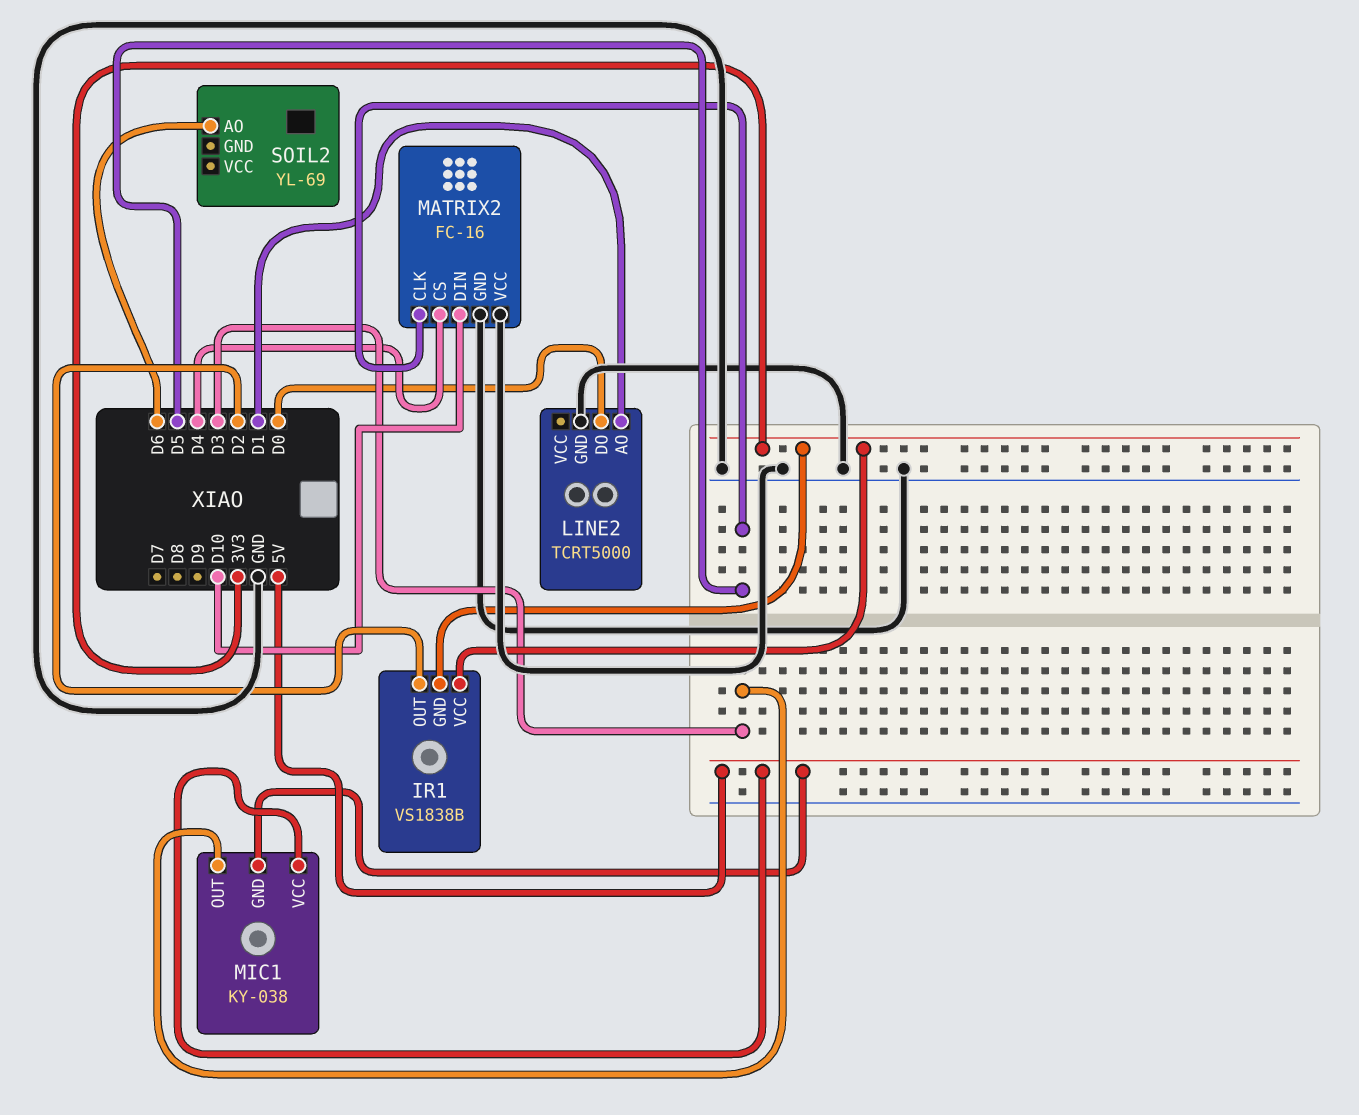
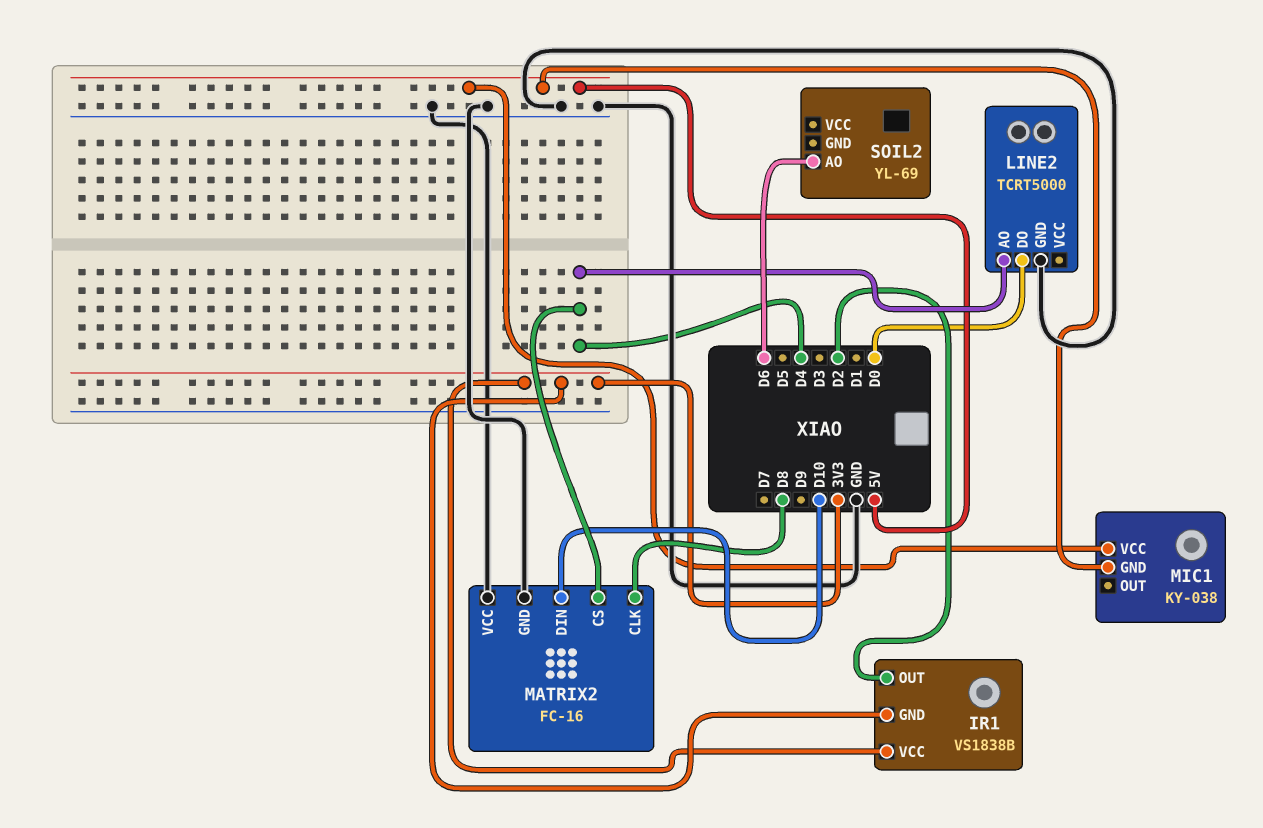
LINE2 pin AO: D1 -> D4
MATRIX2 pin CLK: D5 -> D8
MIC1 pin OUT: D3 -> none

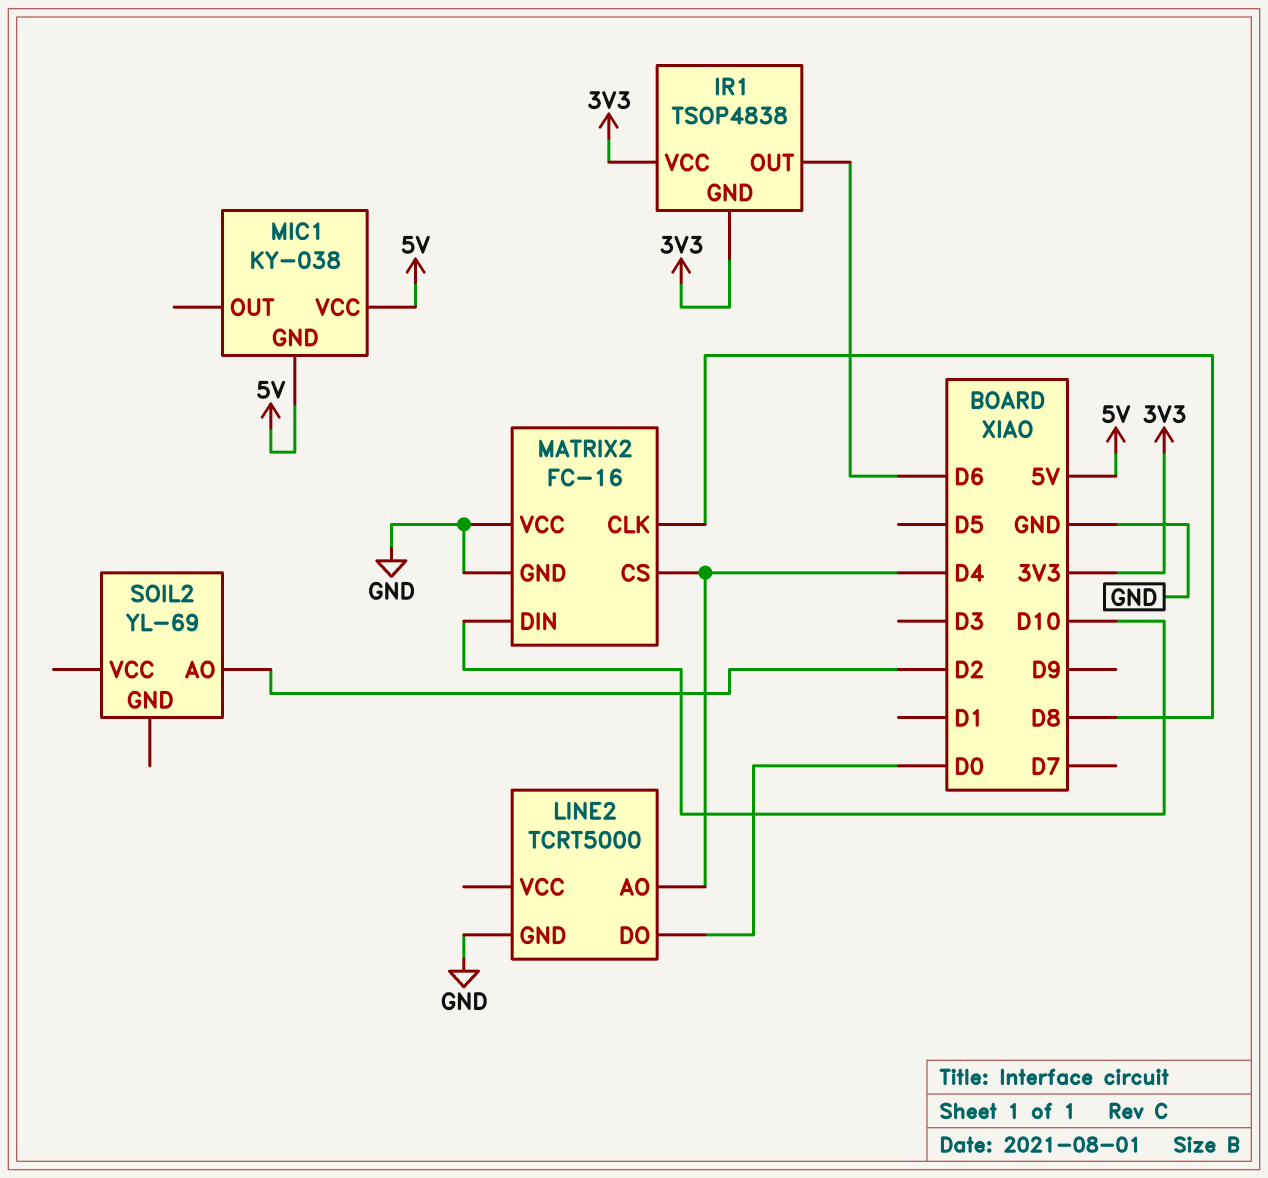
IR1: VS1838B -> TSOP4838
IR1 pin OUT: D2 -> D6
SOIL2 pin AO: D6 -> D2

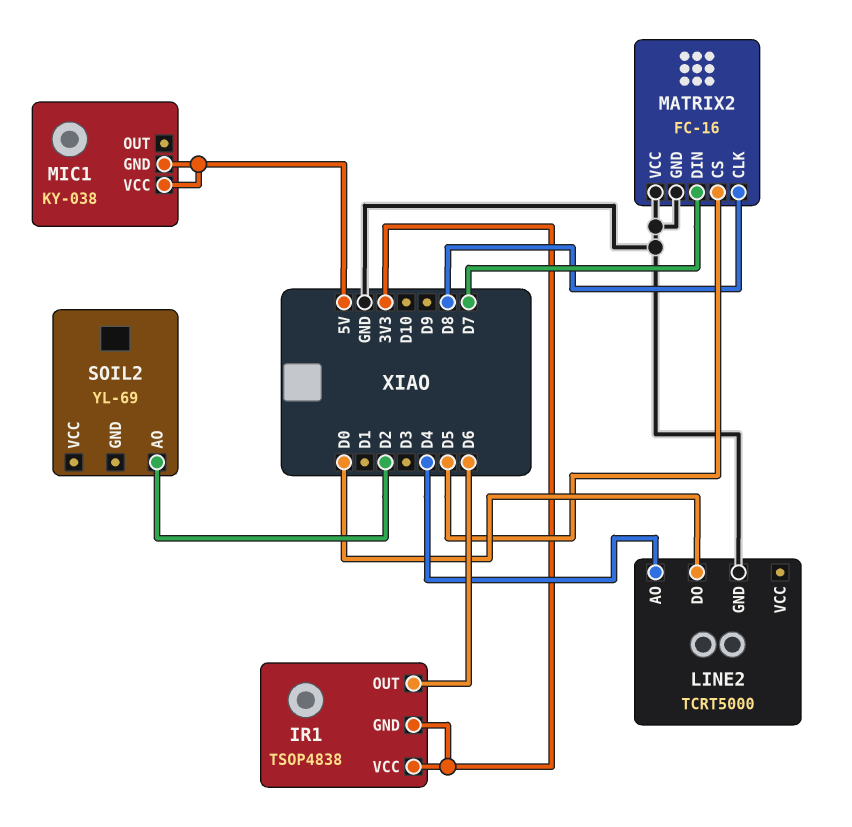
MATRIX2 pin CS: D4 -> D5
MATRIX2 pin DIN: D10 -> D7

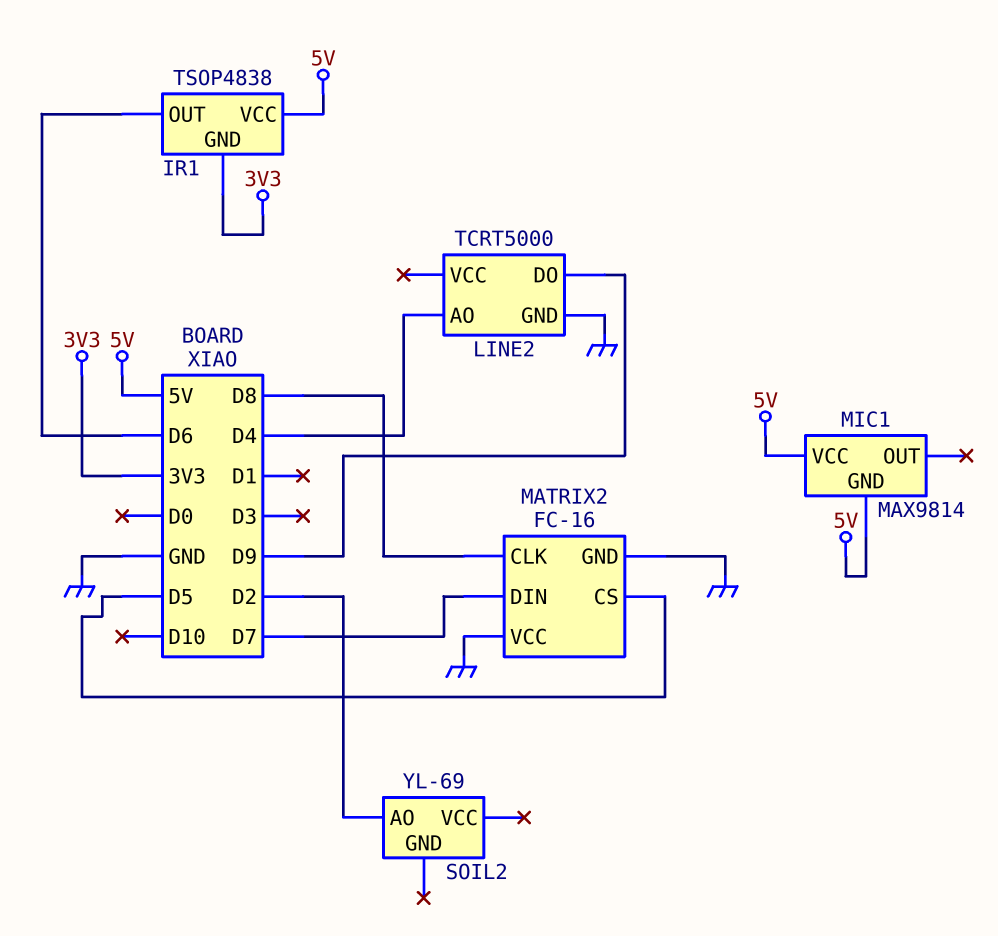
IR1 pin VCC: 3V3 -> 5V
LINE2 pin DO: D0 -> D9
MIC1: KY-038 -> MAX9814

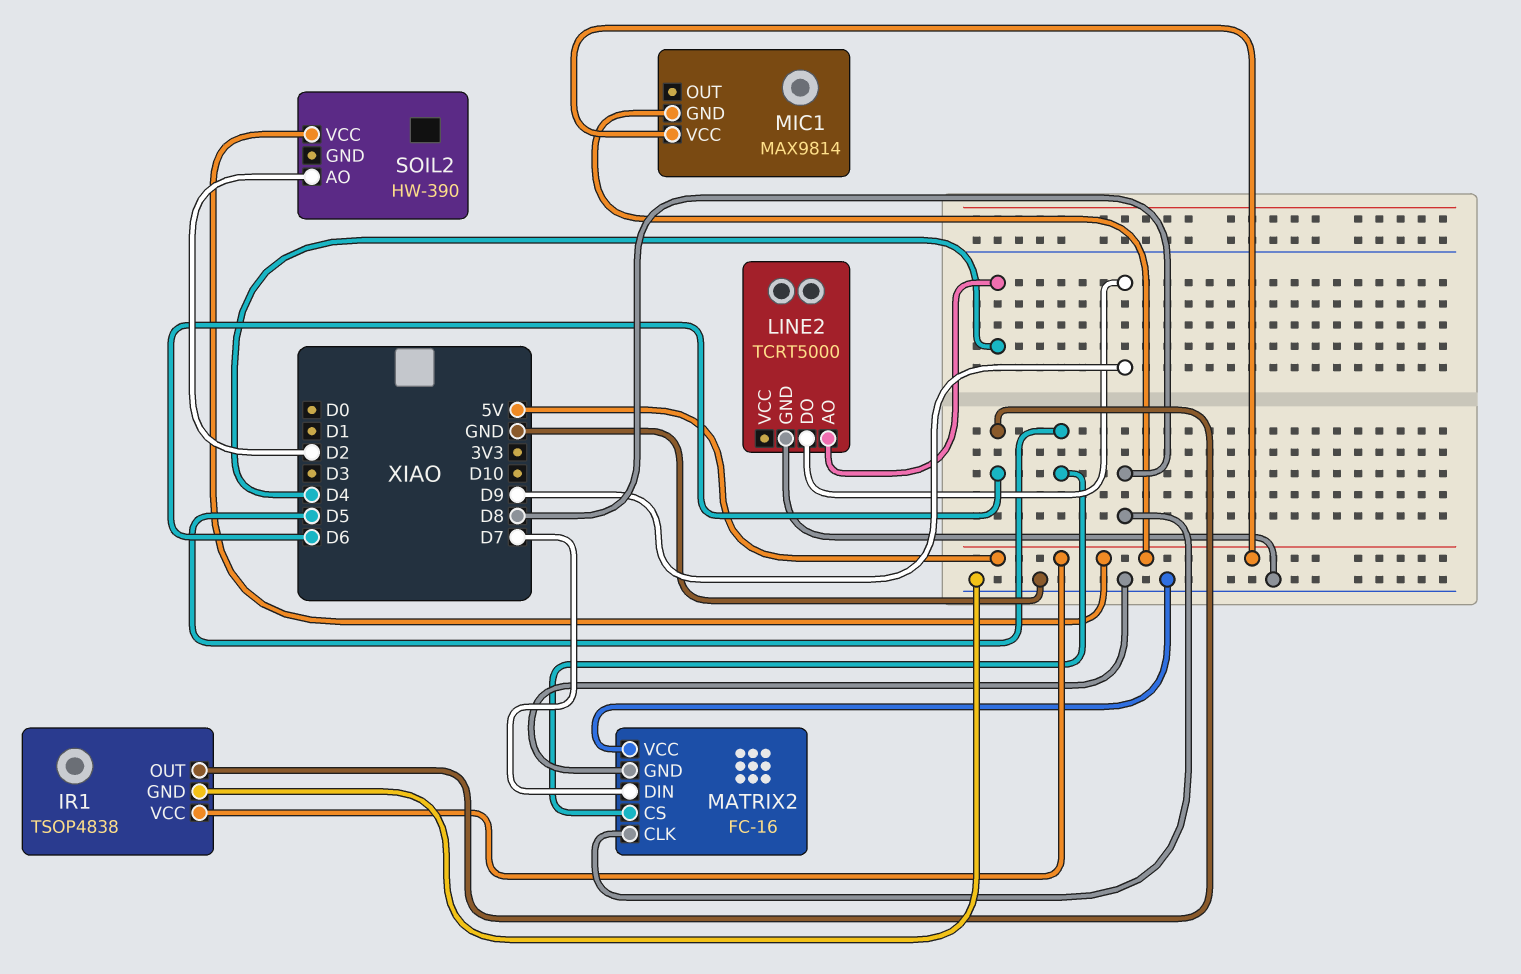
IR1 pin GND: 3V3 -> GND
SOIL2: YL-69 -> HW-390
SOIL2 pin VCC: none -> 5V

